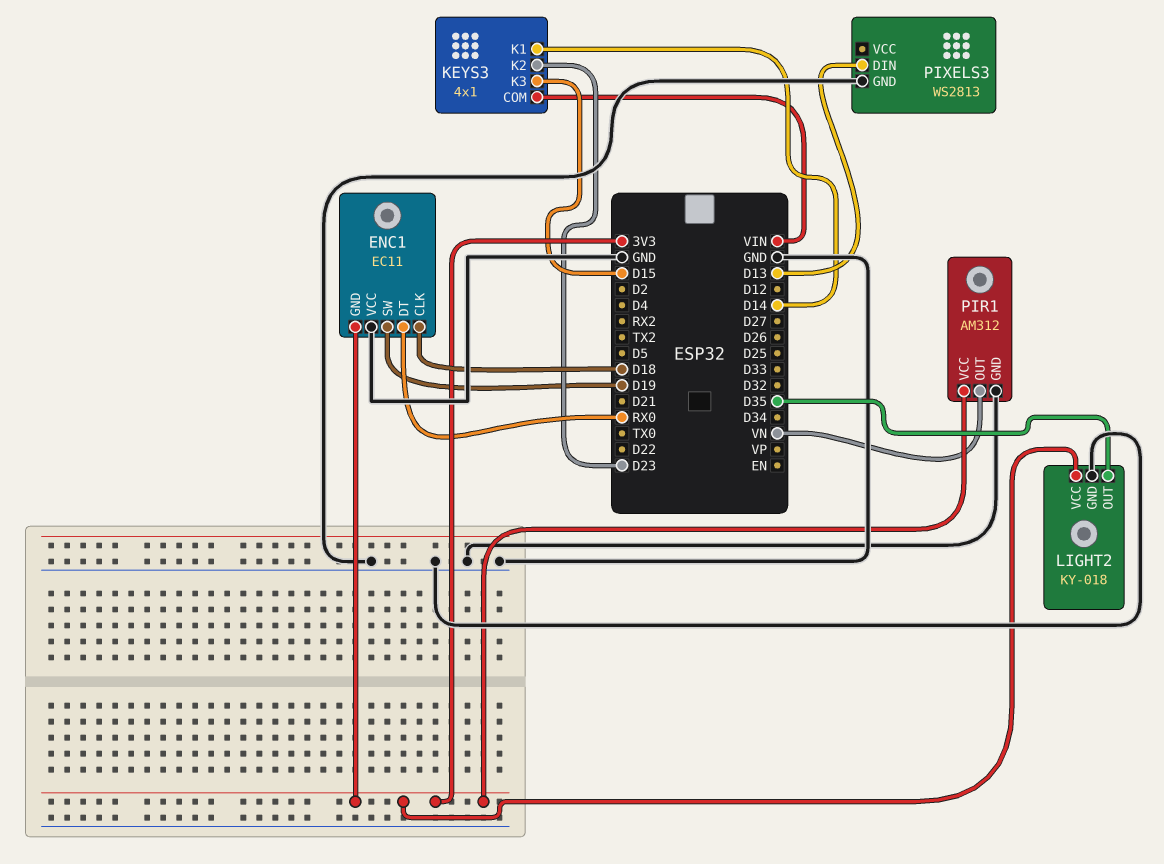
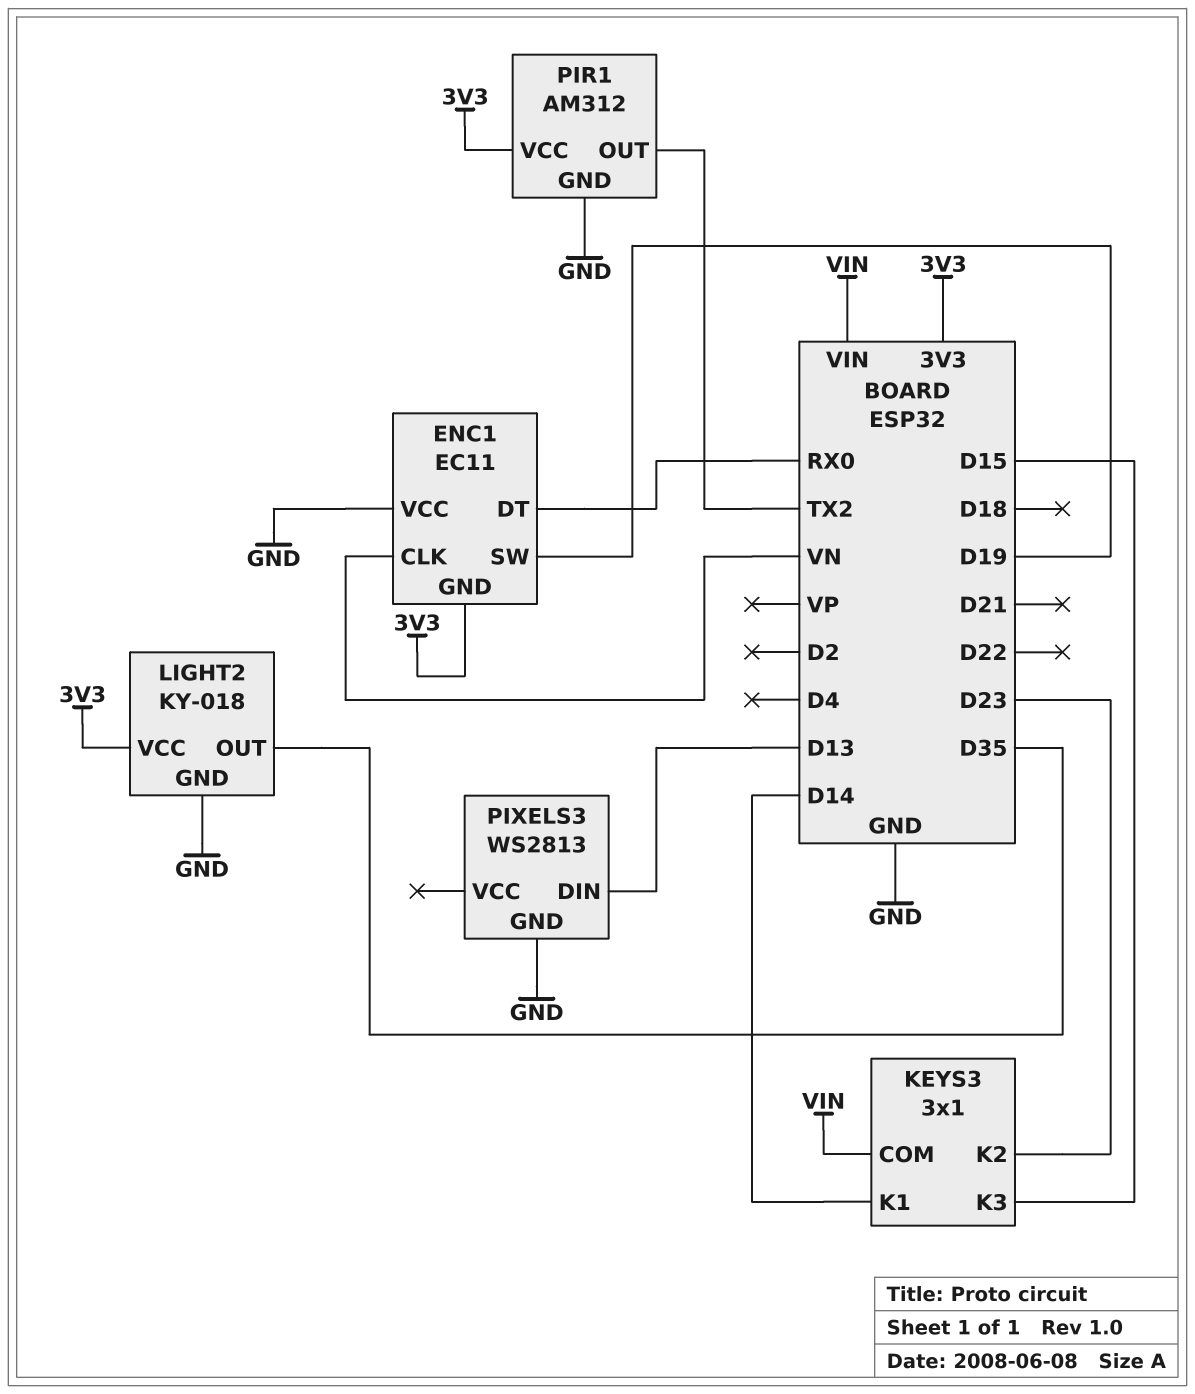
ENC1 pin CLK: D18 -> VN
KEYS3: 4x1 -> 3x1
PIR1 pin OUT: VN -> TX2

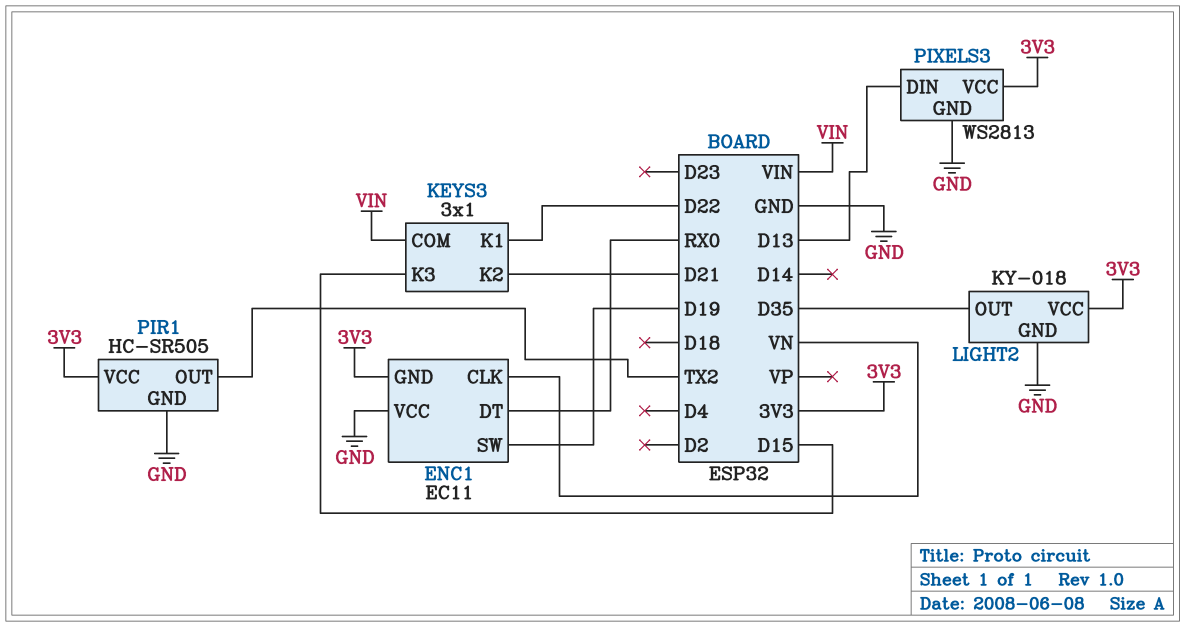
KEYS3 pin K1: D14 -> D22
KEYS3 pin K2: D23 -> D21
PIR1: AM312 -> HC-SR505
PIXELS3 pin VCC: none -> 3V3

